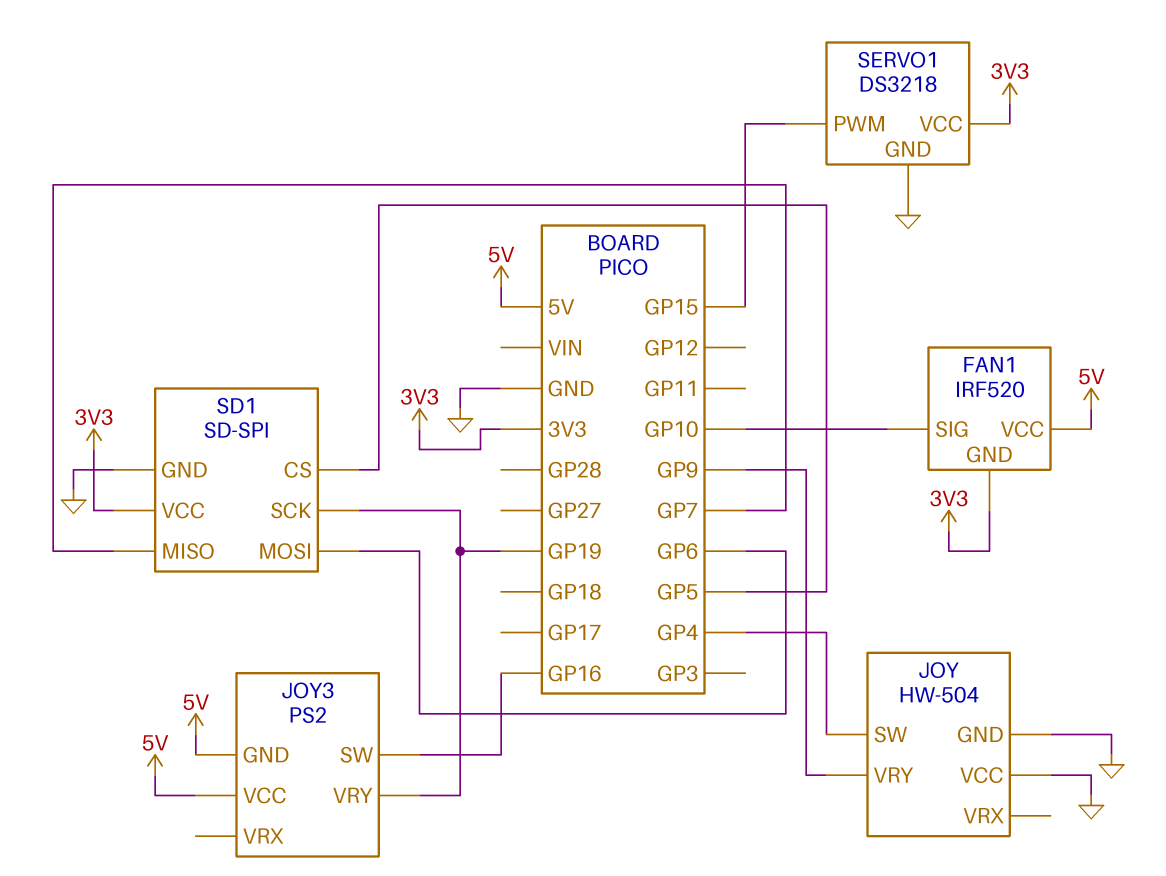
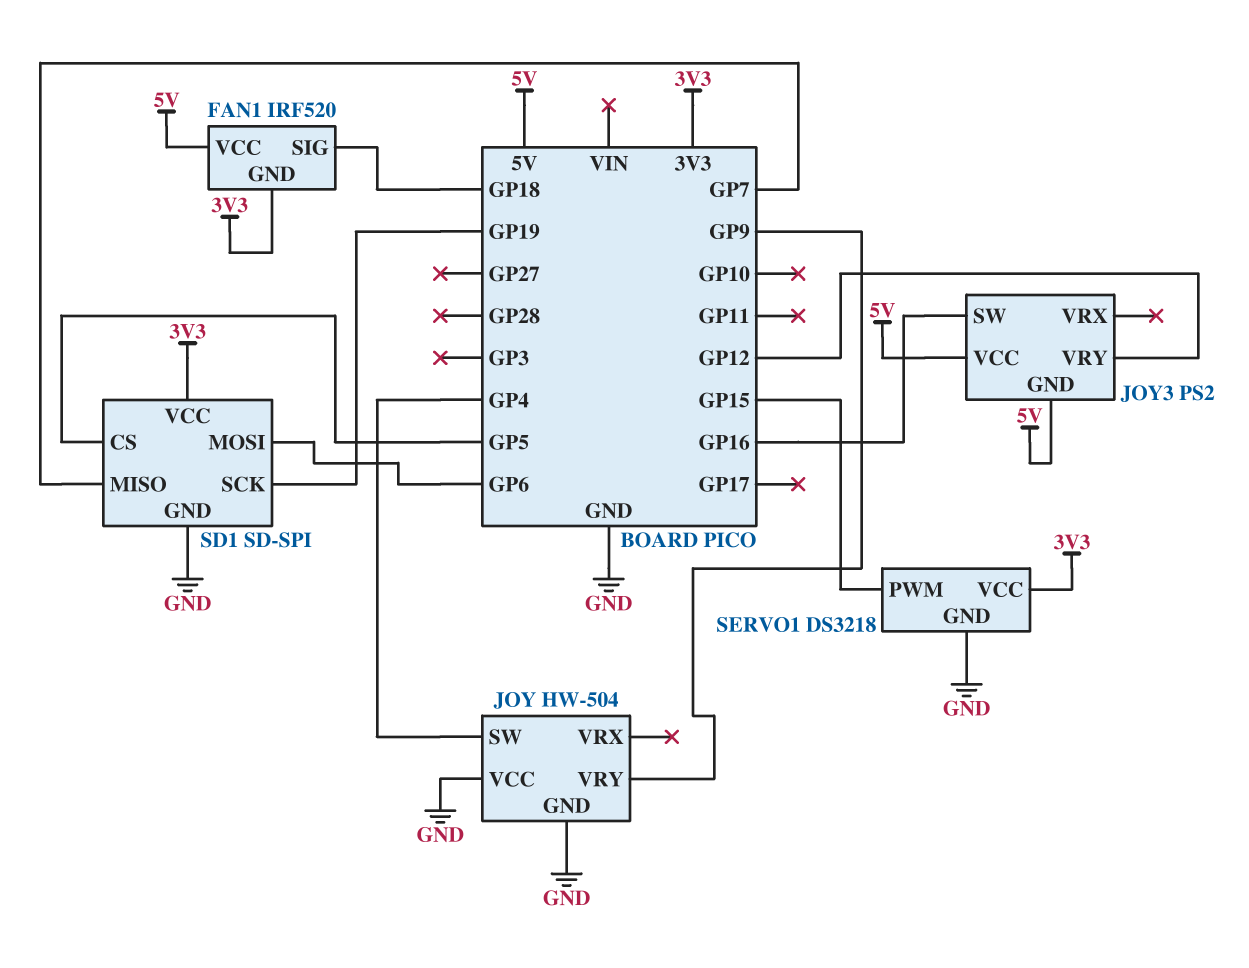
FAN1 pin SIG: GP10 -> GP18
JOY3 pin VRY: GP19 -> GP12

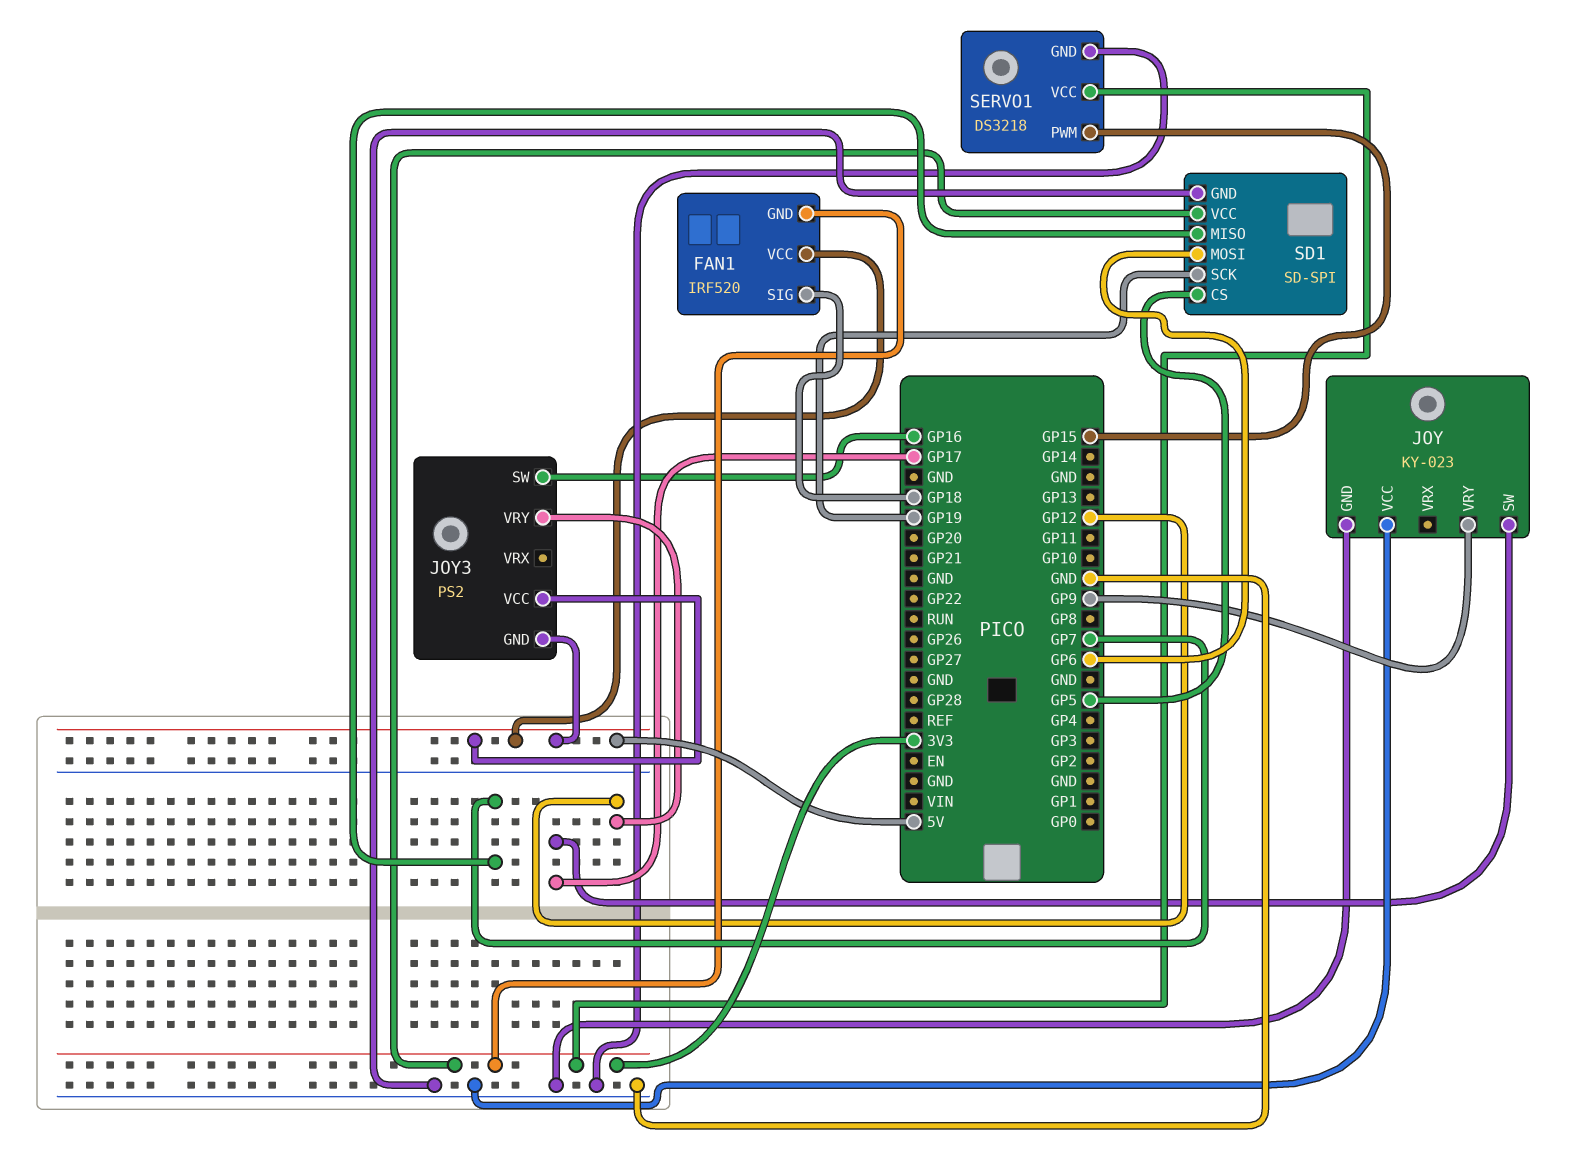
JOY: HW-504 -> KY-023
JOY pin SW: GP4 -> GP17

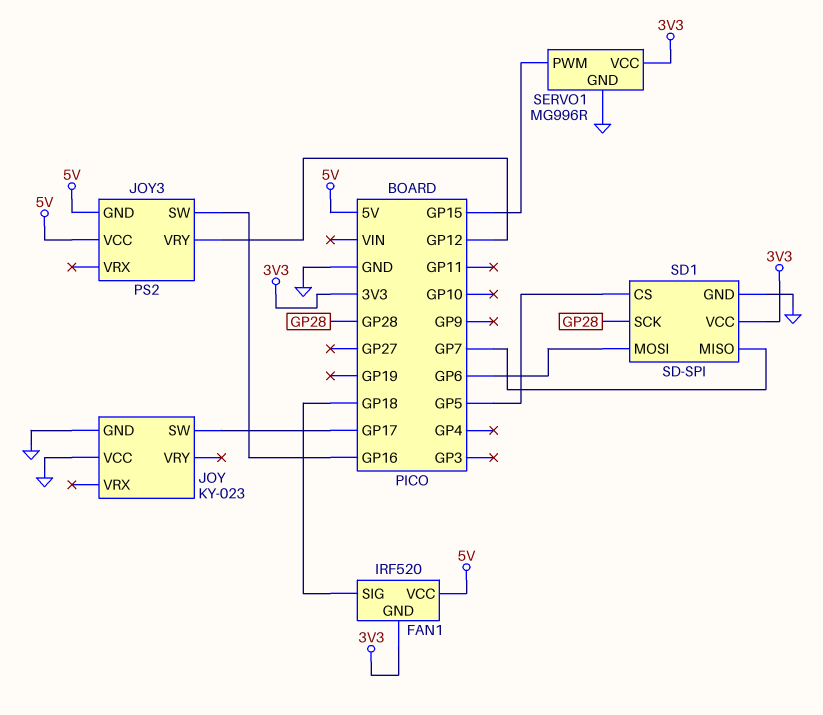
JOY pin VRY: GP9 -> none
SD1 pin SCK: GP19 -> GP28
SERVO1: DS3218 -> MG996R

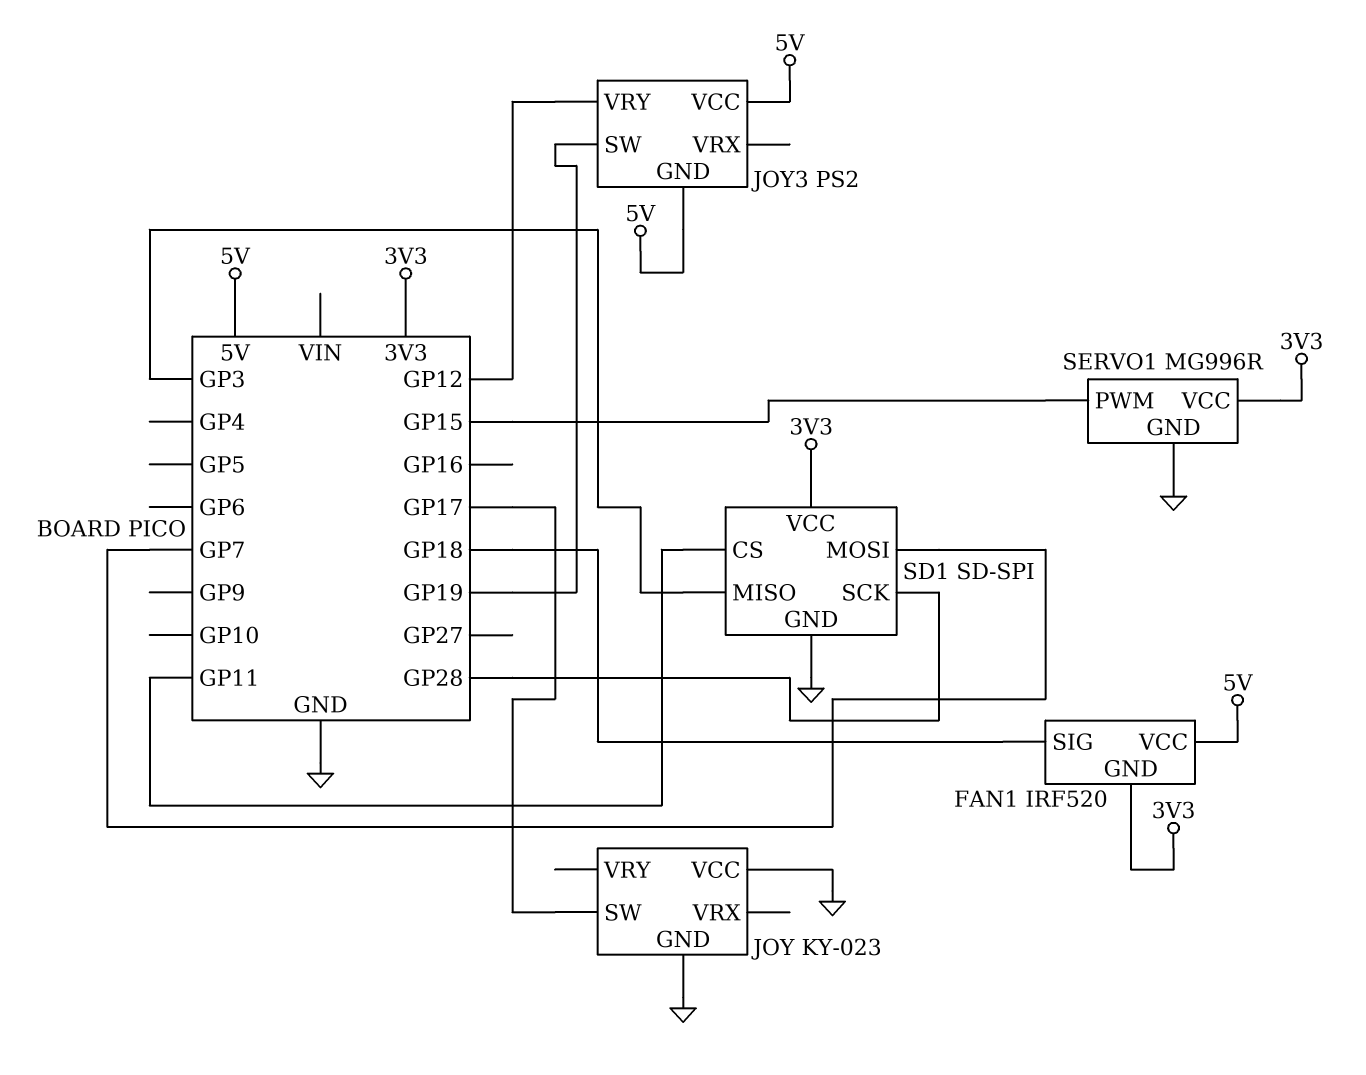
JOY3 pin SW: GP16 -> GP19
SD1 pin CS: GP5 -> GP11
SD1 pin MISO: GP7 -> GP3
SD1 pin MOSI: GP6 -> GP7

